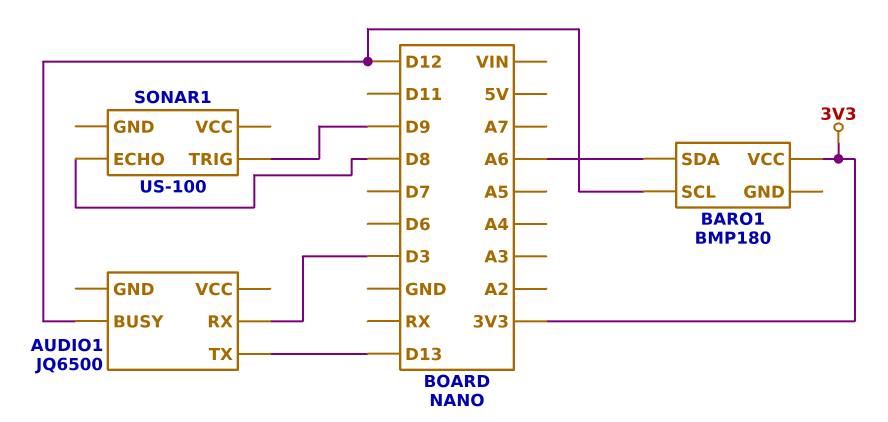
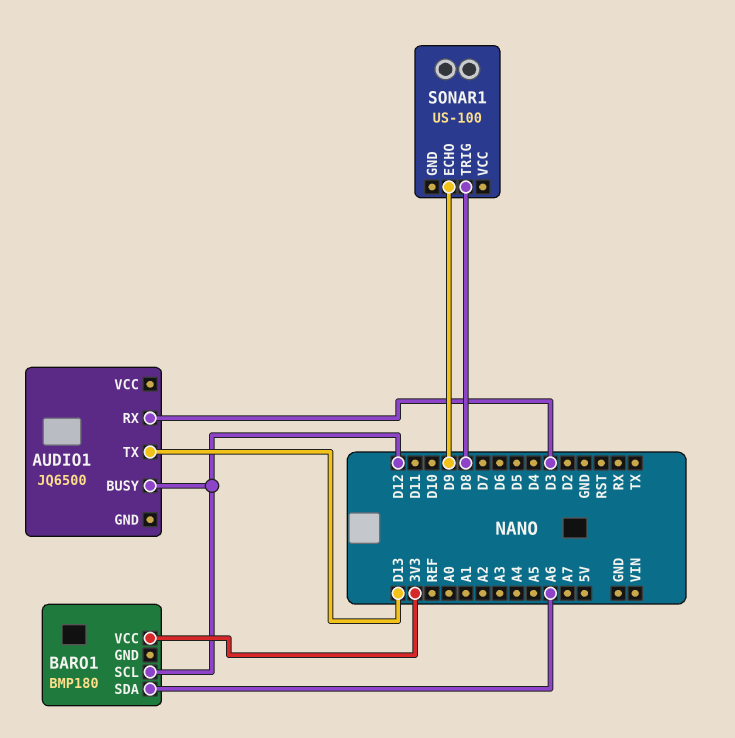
SONAR1 pin ECHO: D8 -> D9
SONAR1 pin TRIG: D9 -> D8

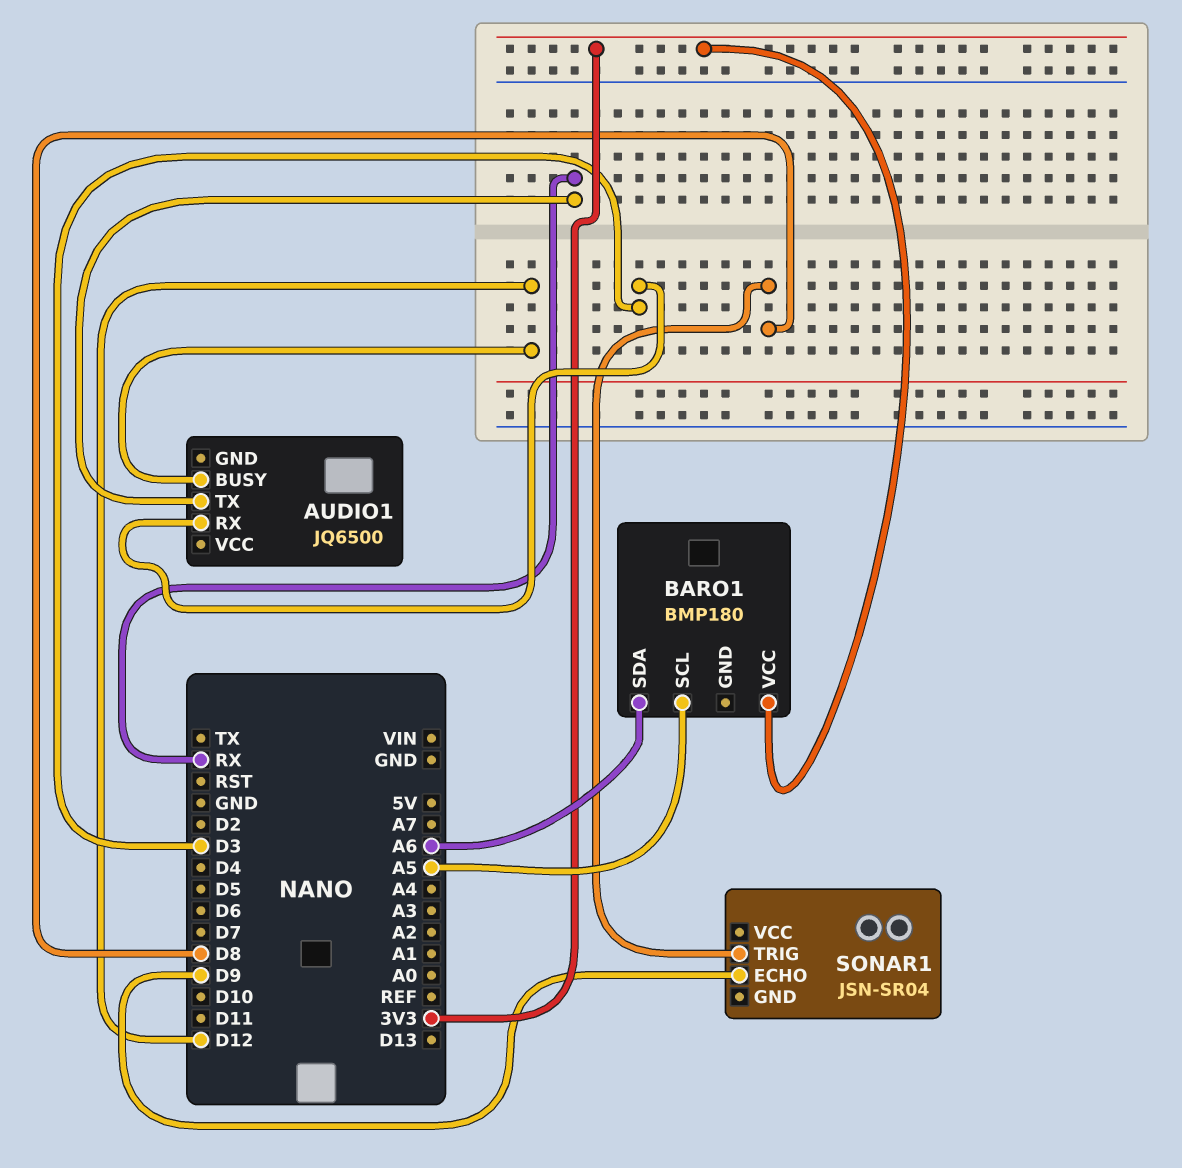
AUDIO1 pin TX: D13 -> RX
BARO1 pin SCL: D12 -> A5
SONAR1: US-100 -> JSN-SR04

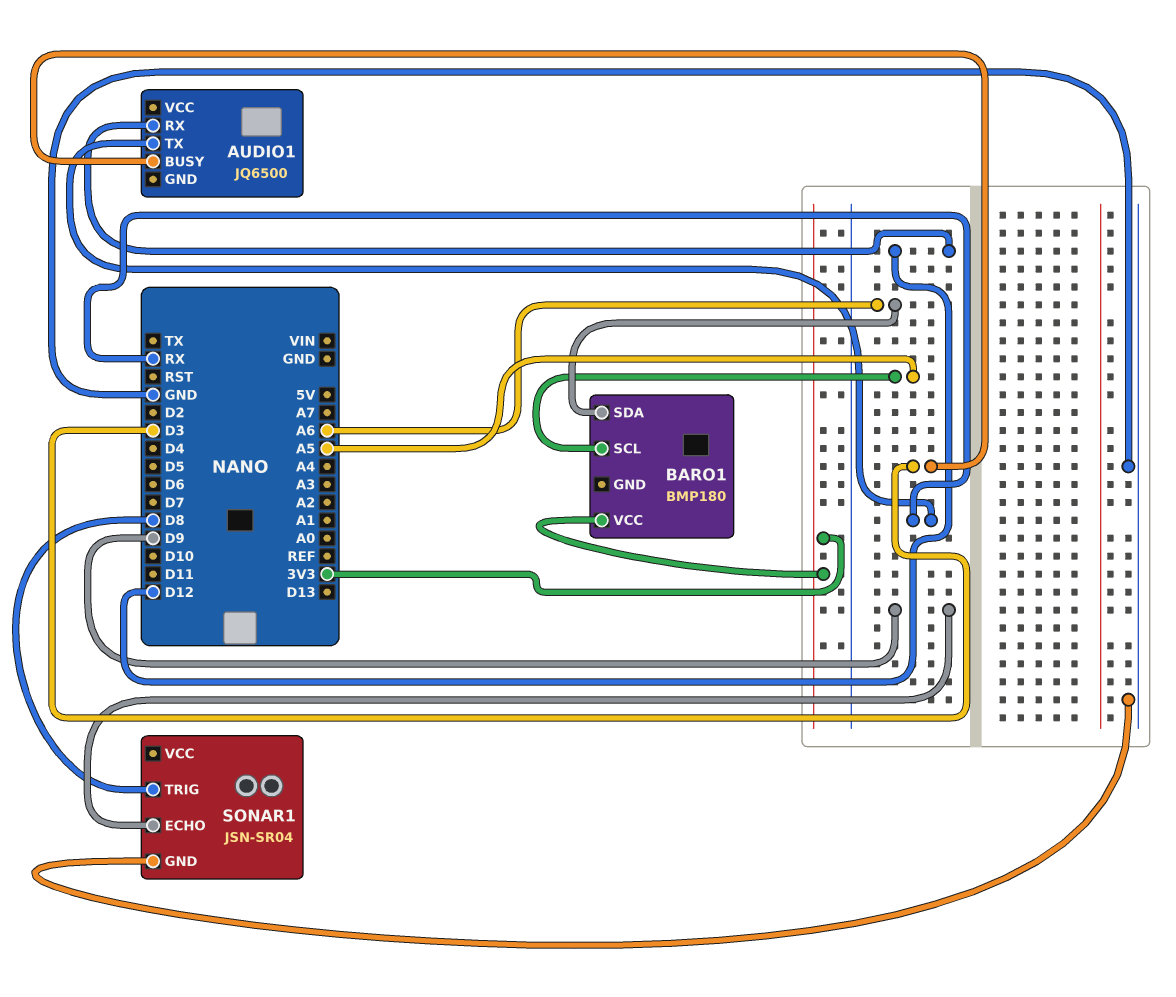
AUDIO1 pin BUSY: D12 -> D3
AUDIO1 pin RX: D3 -> D12
SONAR1 pin GND: none -> GND

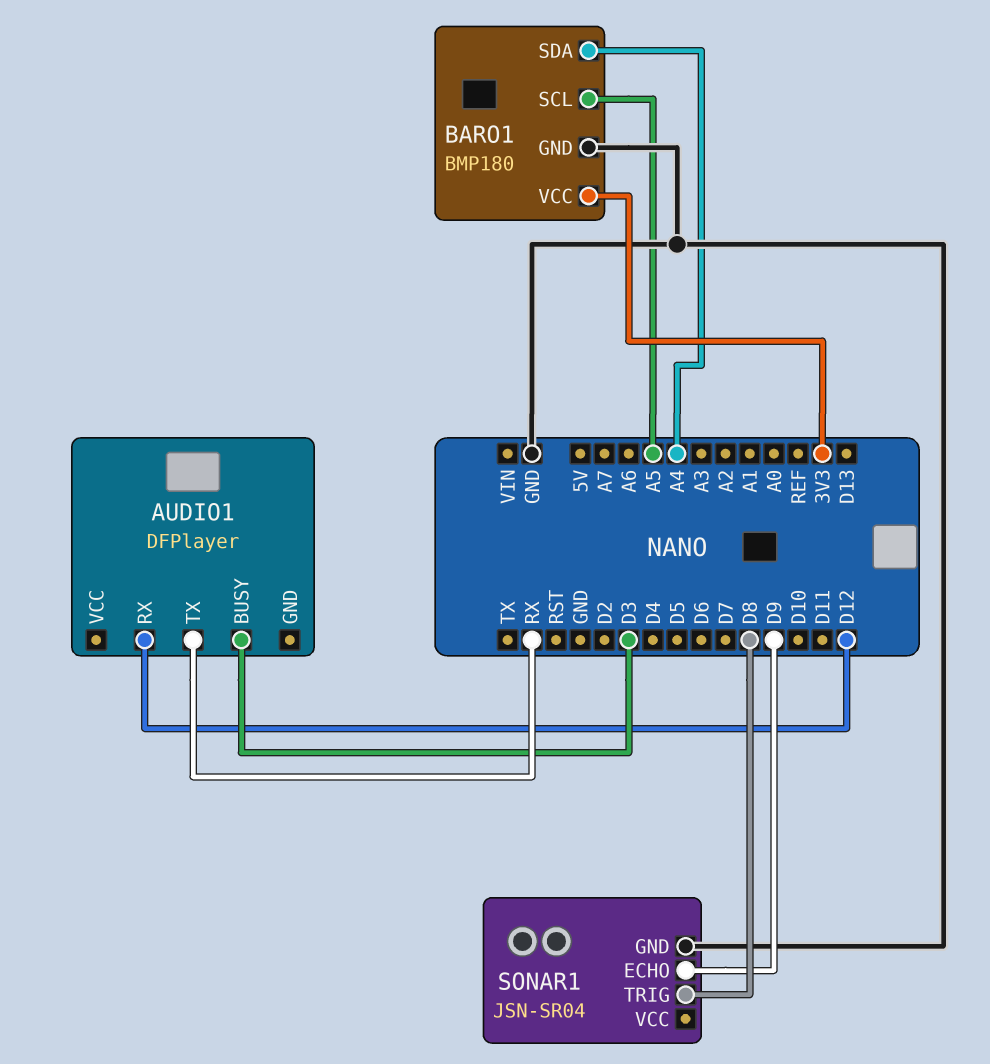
AUDIO1: JQ6500 -> DFPlayer
BARO1 pin GND: none -> GND
BARO1 pin SDA: A6 -> A4

